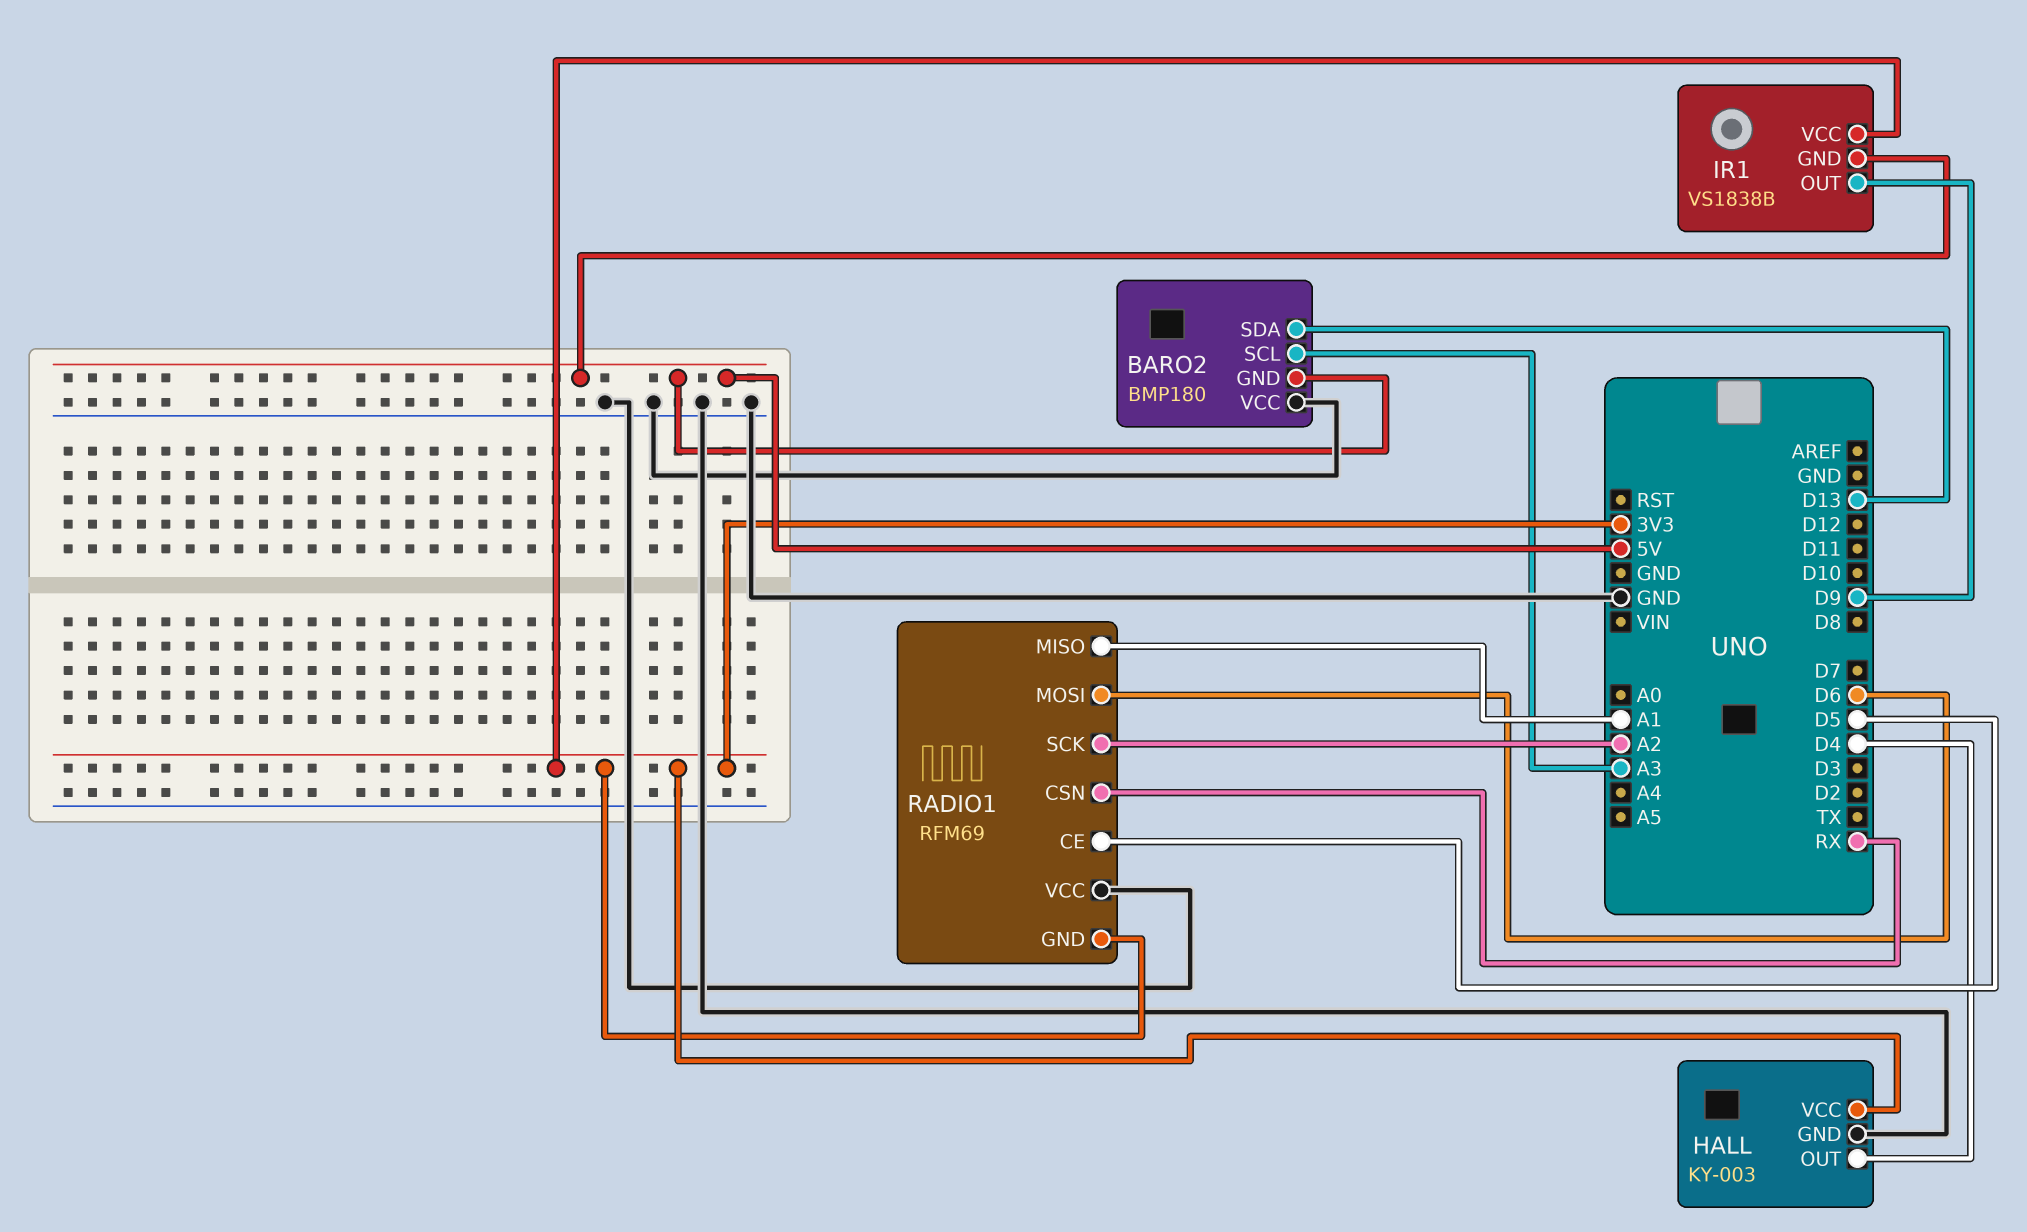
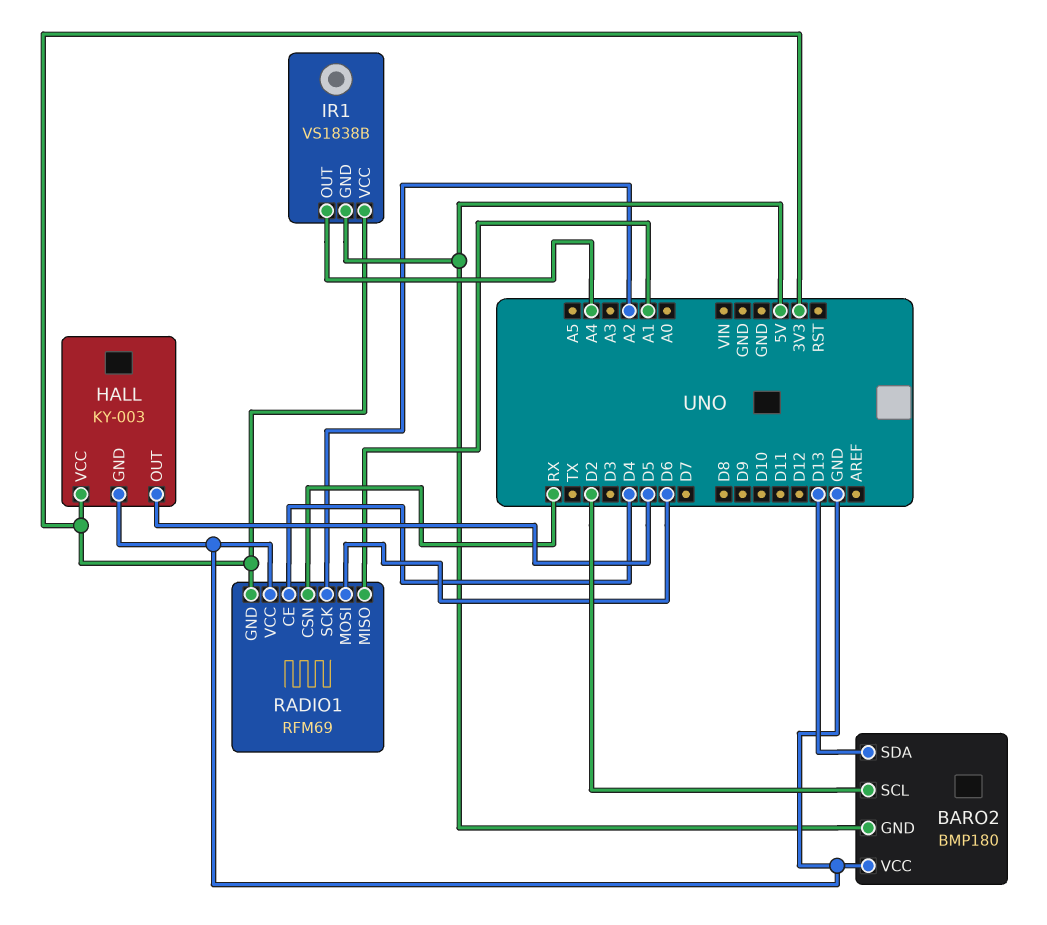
BARO2 pin SCL: A3 -> D2
HALL pin OUT: D4 -> D5
IR1 pin OUT: D9 -> A4
RADIO1 pin CE: D5 -> D4

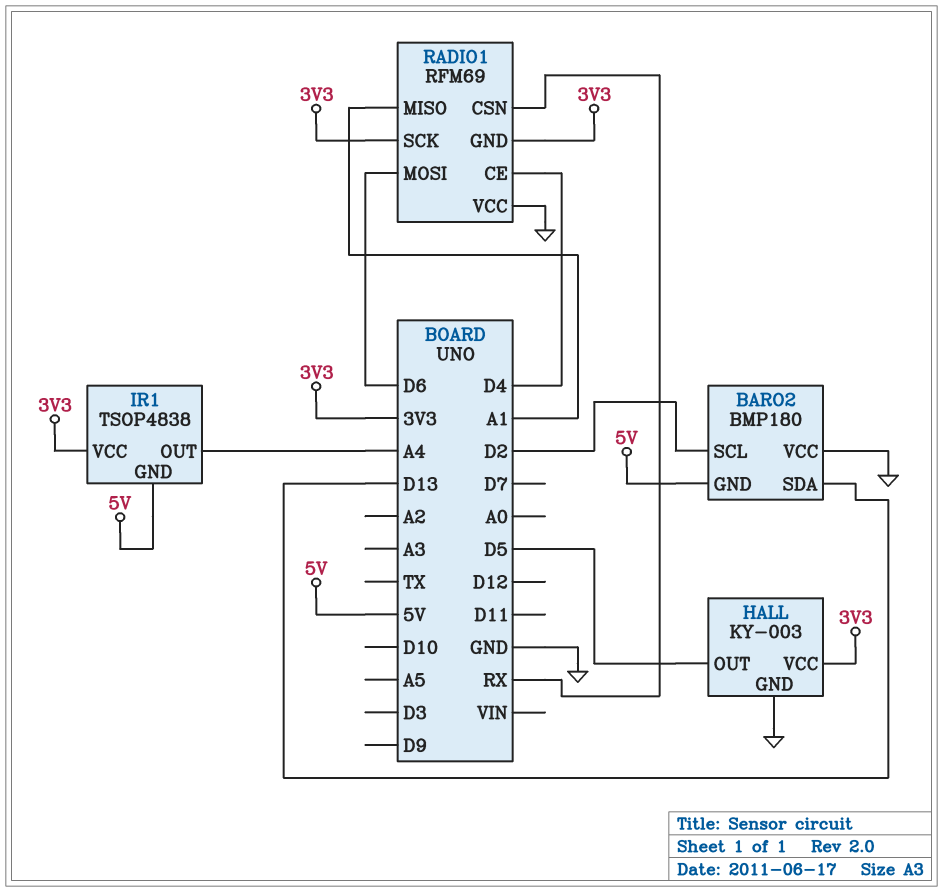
IR1: VS1838B -> TSOP4838
RADIO1 pin SCK: A2 -> 3V3

